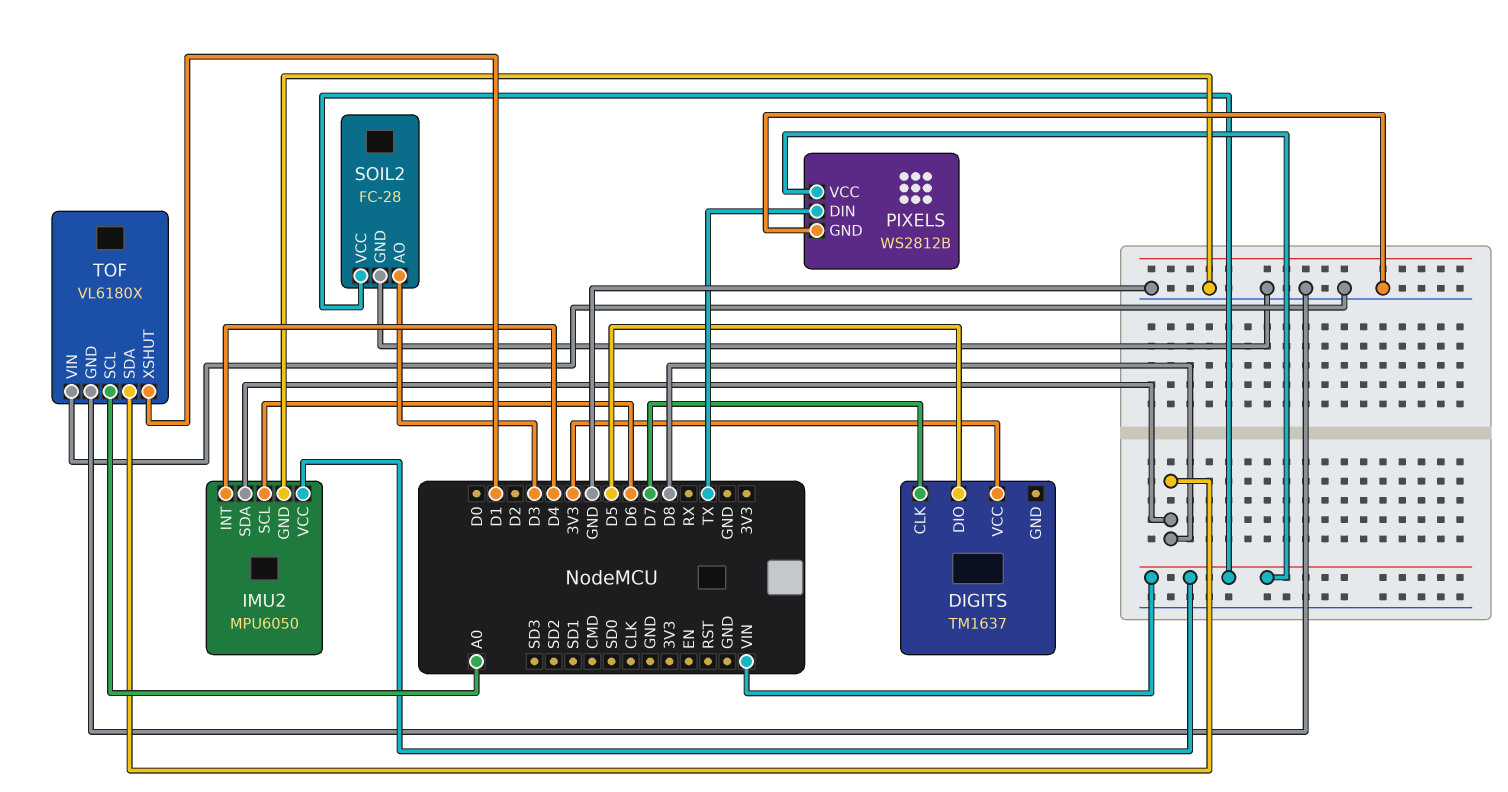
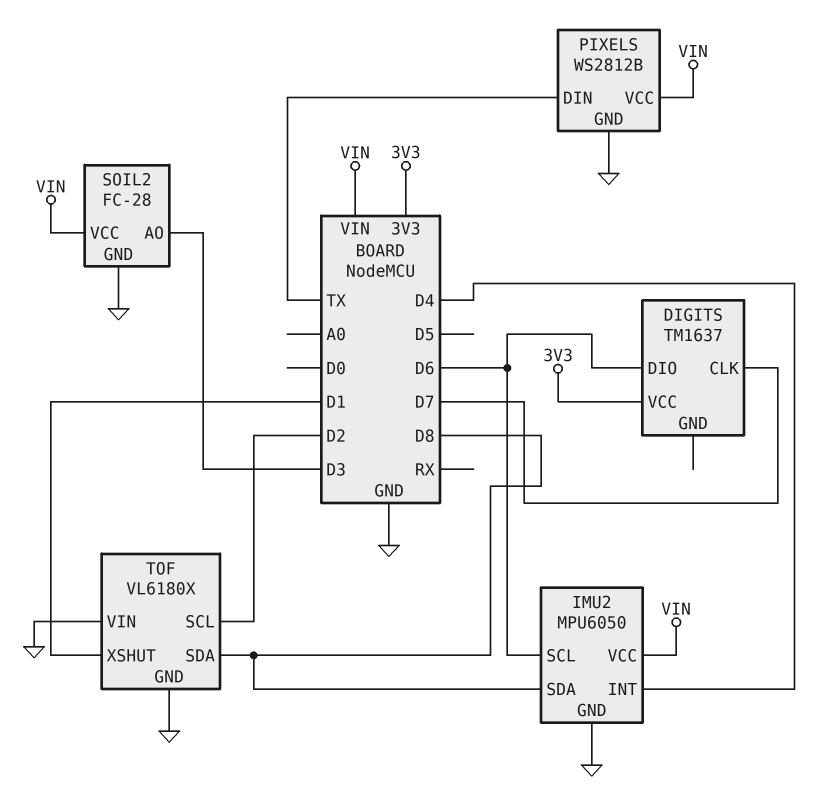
DIGITS pin DIO: D5 -> D6
TOF pin SCL: A0 -> D2

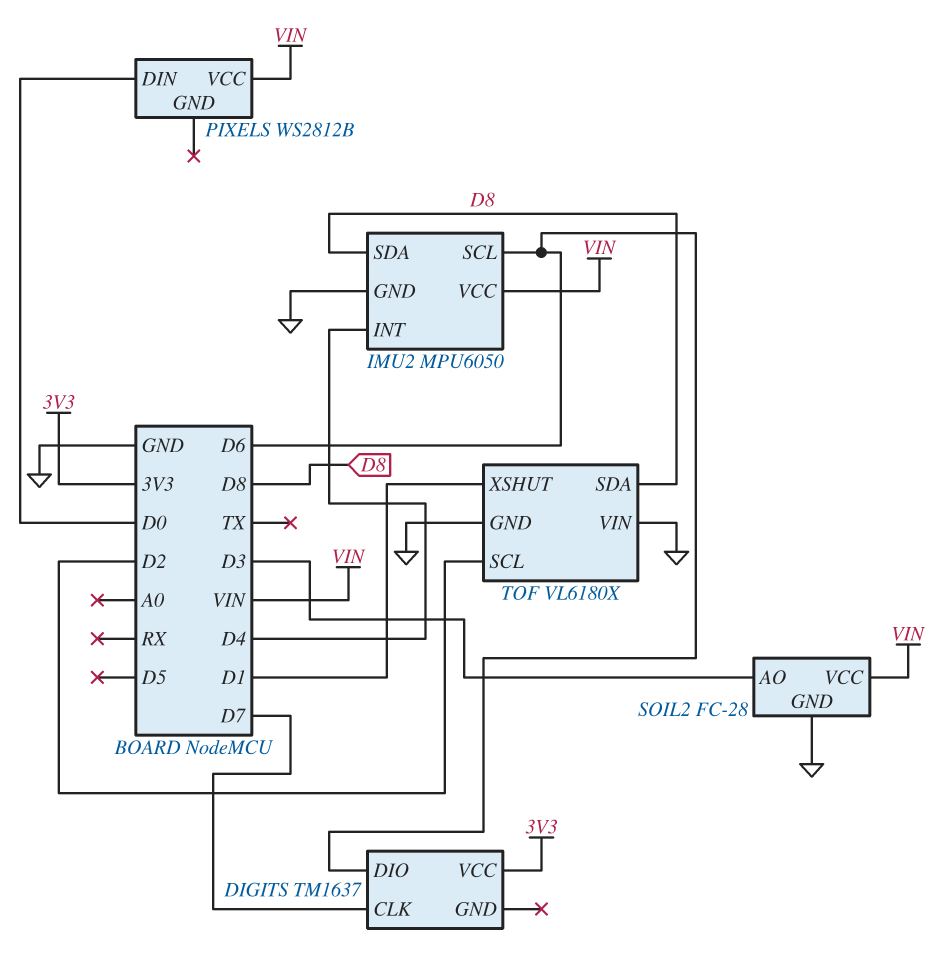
PIXELS pin DIN: TX -> D0
PIXELS pin GND: GND -> none

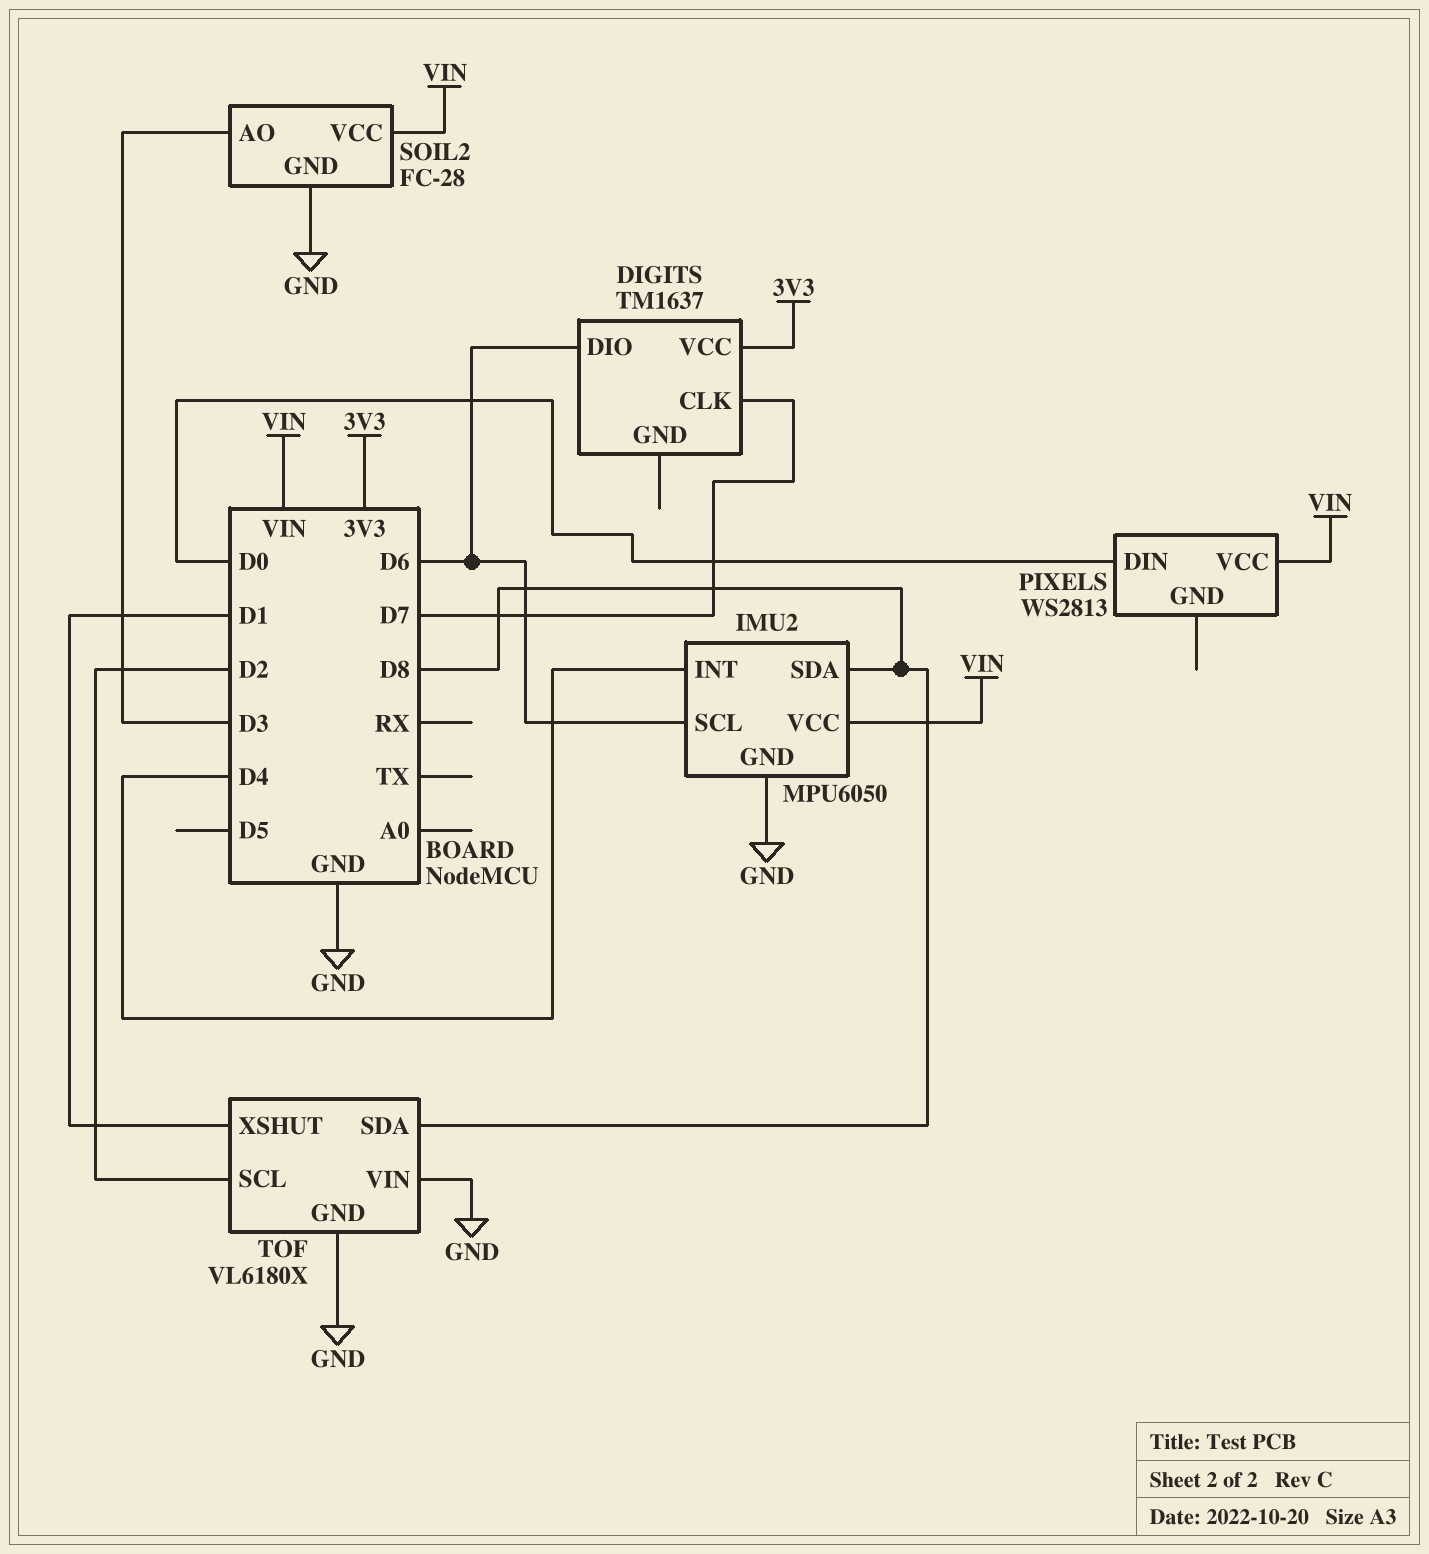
PIXELS: WS2812B -> WS2813

